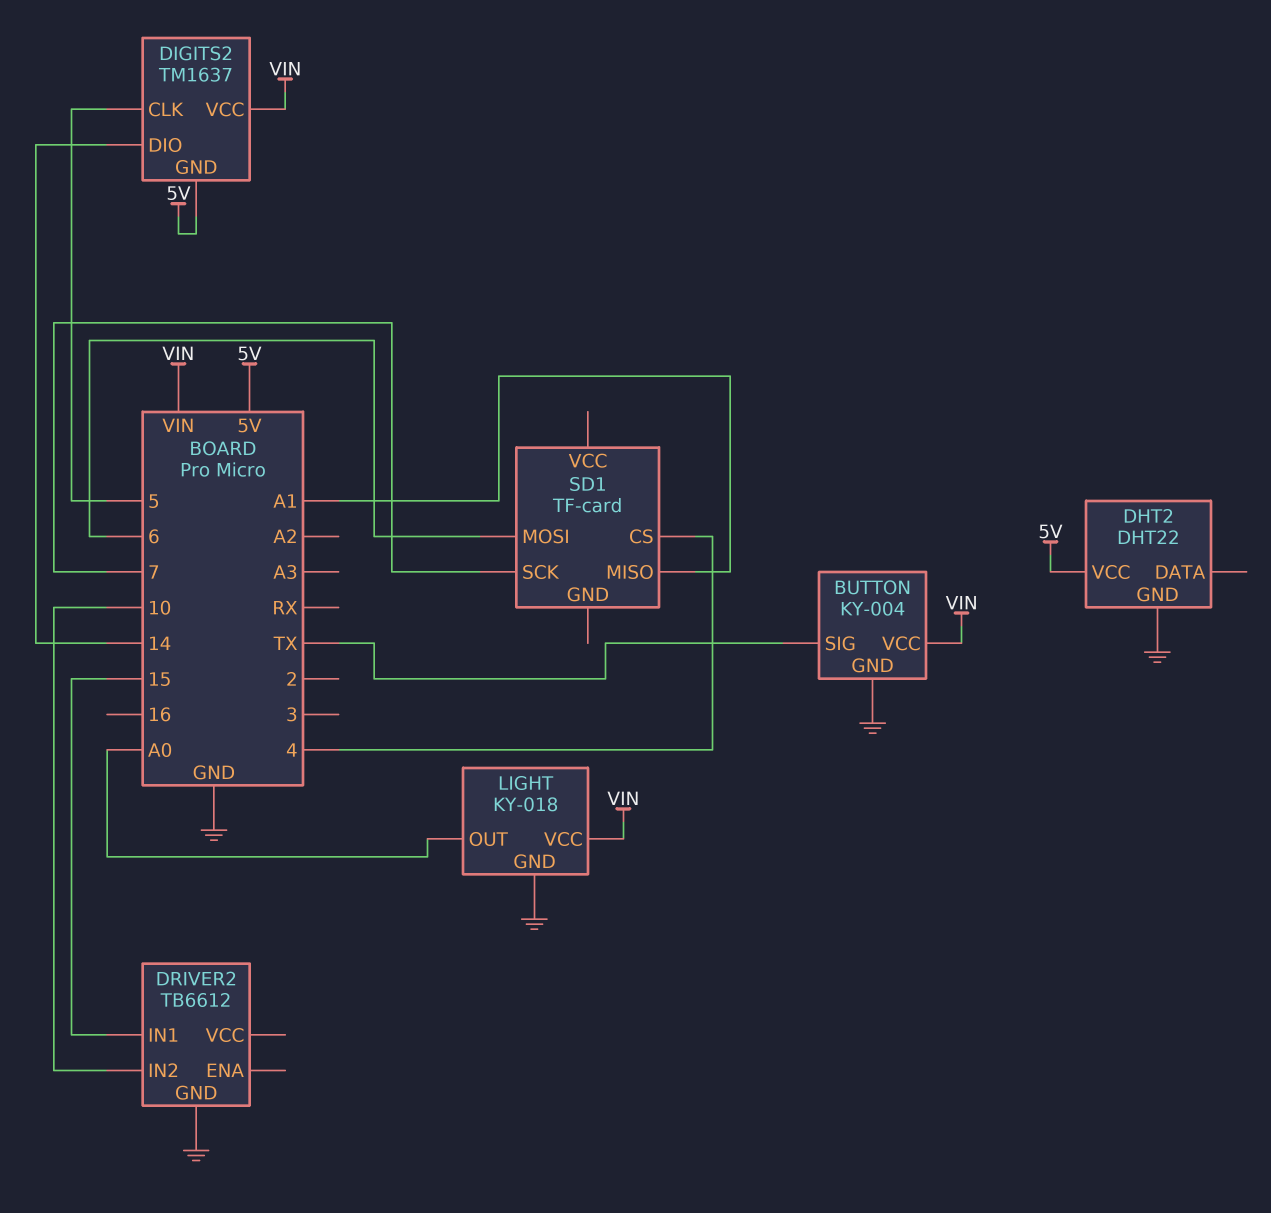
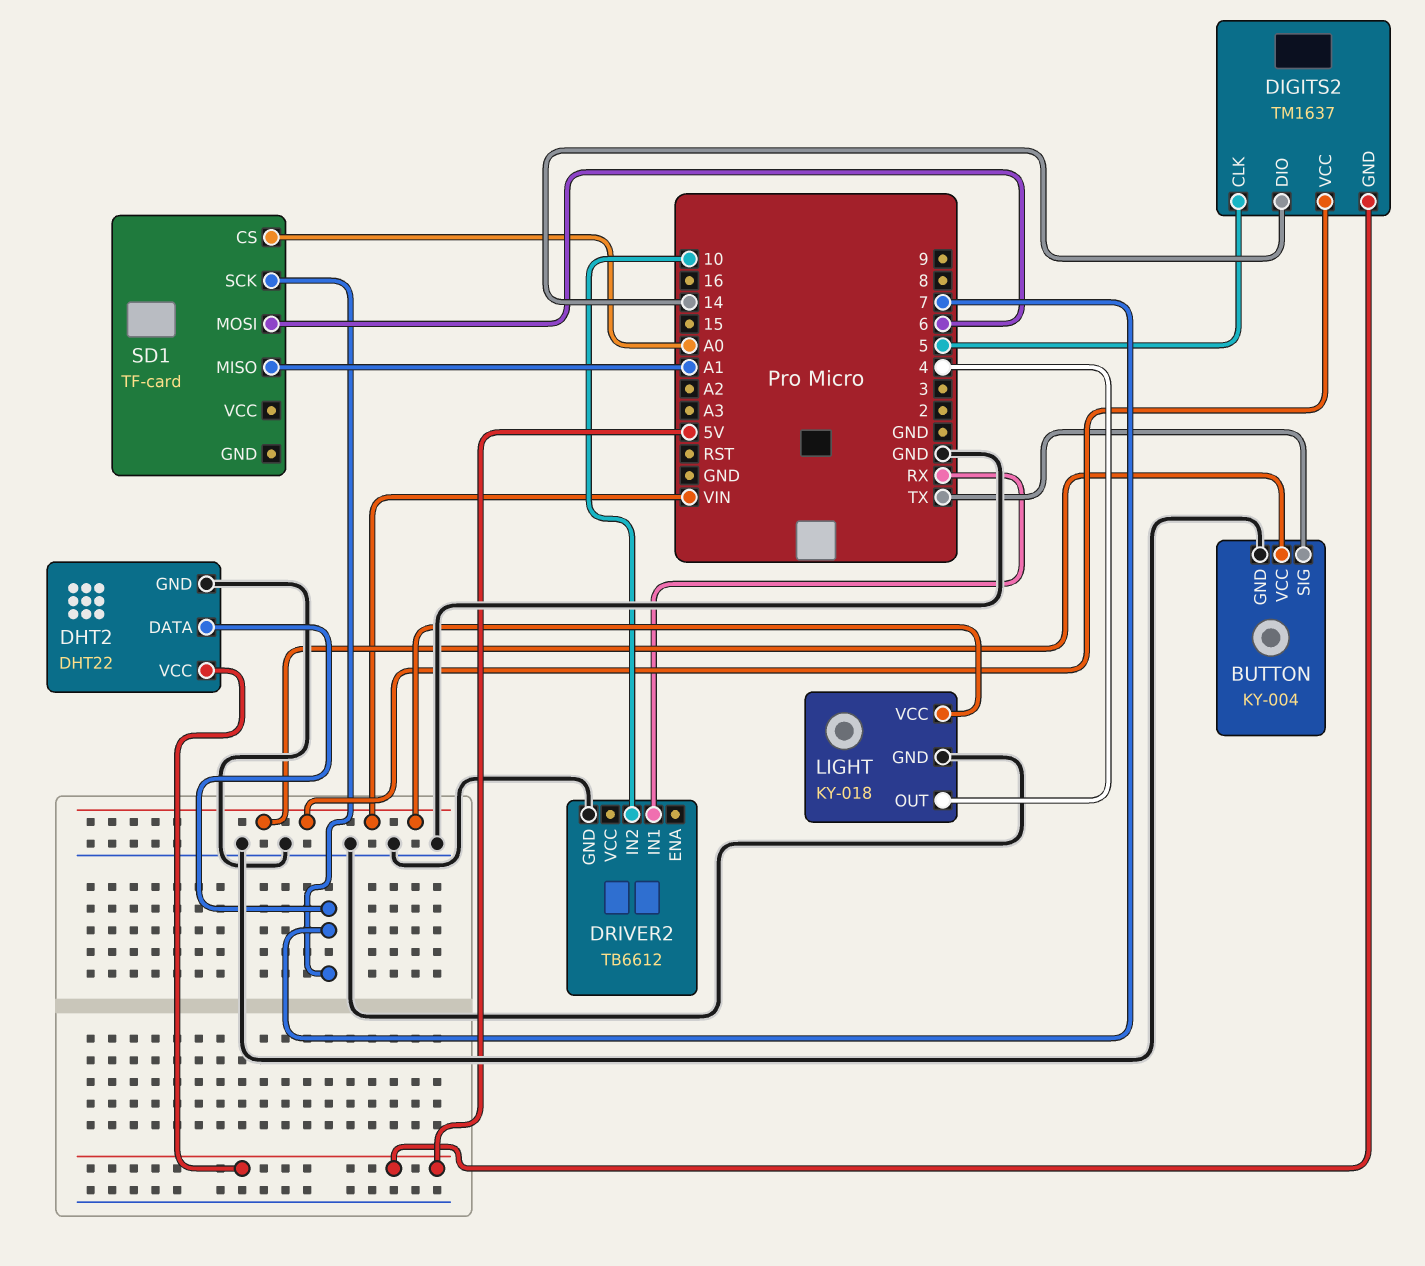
DHT2 pin DATA: none -> 7
DRIVER2 pin IN1: 15 -> RX
LIGHT pin OUT: A0 -> 4
SD1 pin CS: 4 -> A0

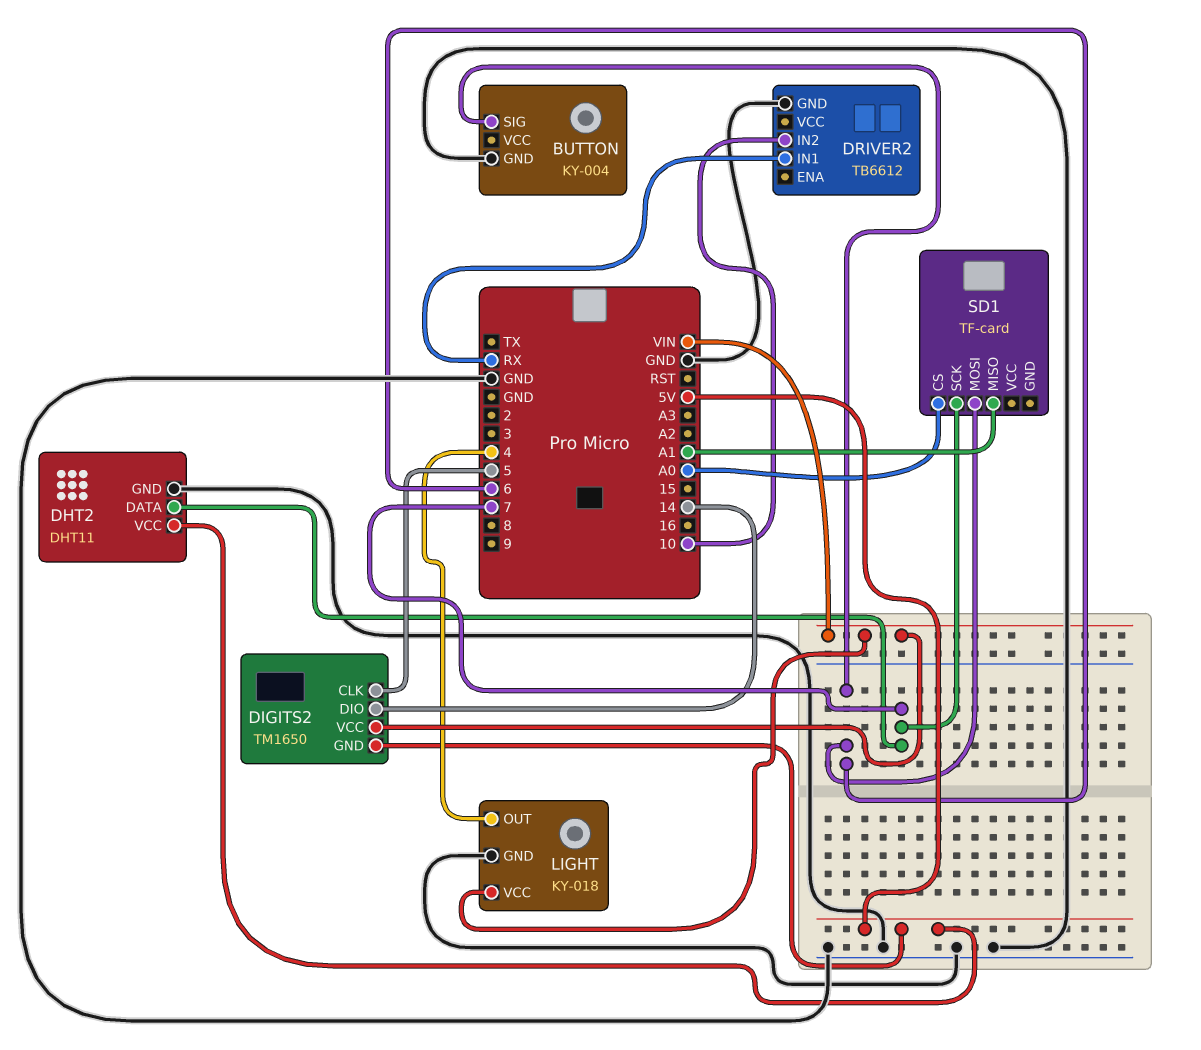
BUTTON pin SIG: TX -> 6
BUTTON pin VCC: VIN -> none
DHT2: DHT22 -> DHT11
DIGITS2: TM1637 -> TM1650

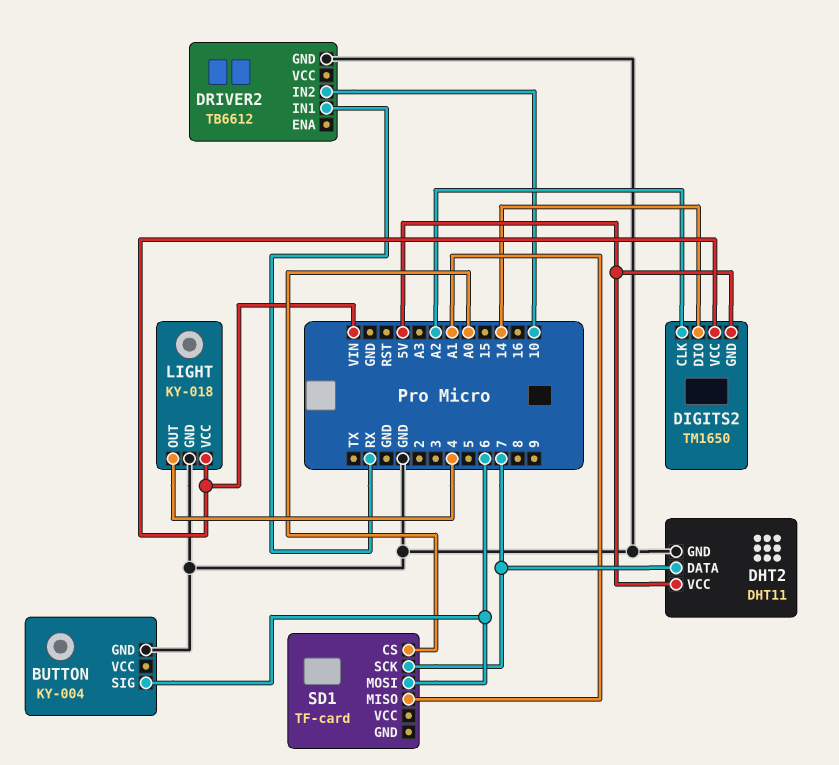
DIGITS2 pin CLK: 5 -> A2

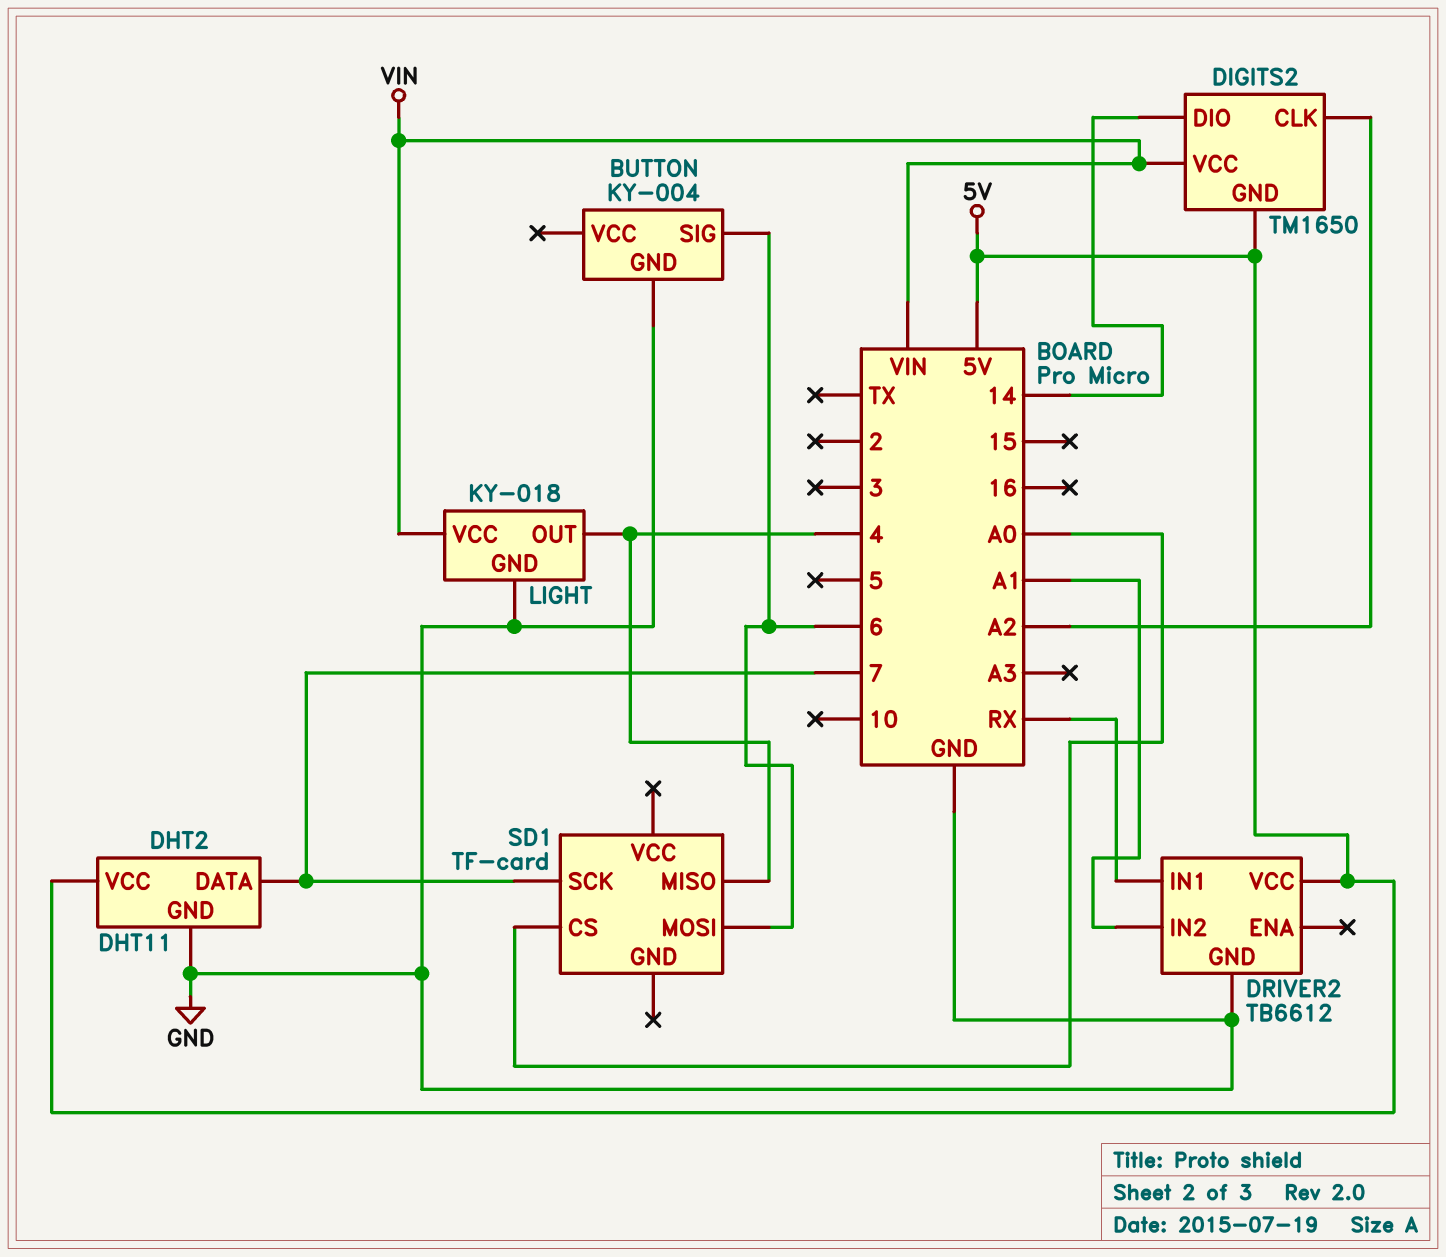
DRIVER2 pin IN2: 10 -> A1
DRIVER2 pin VCC: none -> 5V
SD1 pin MISO: A1 -> 4

